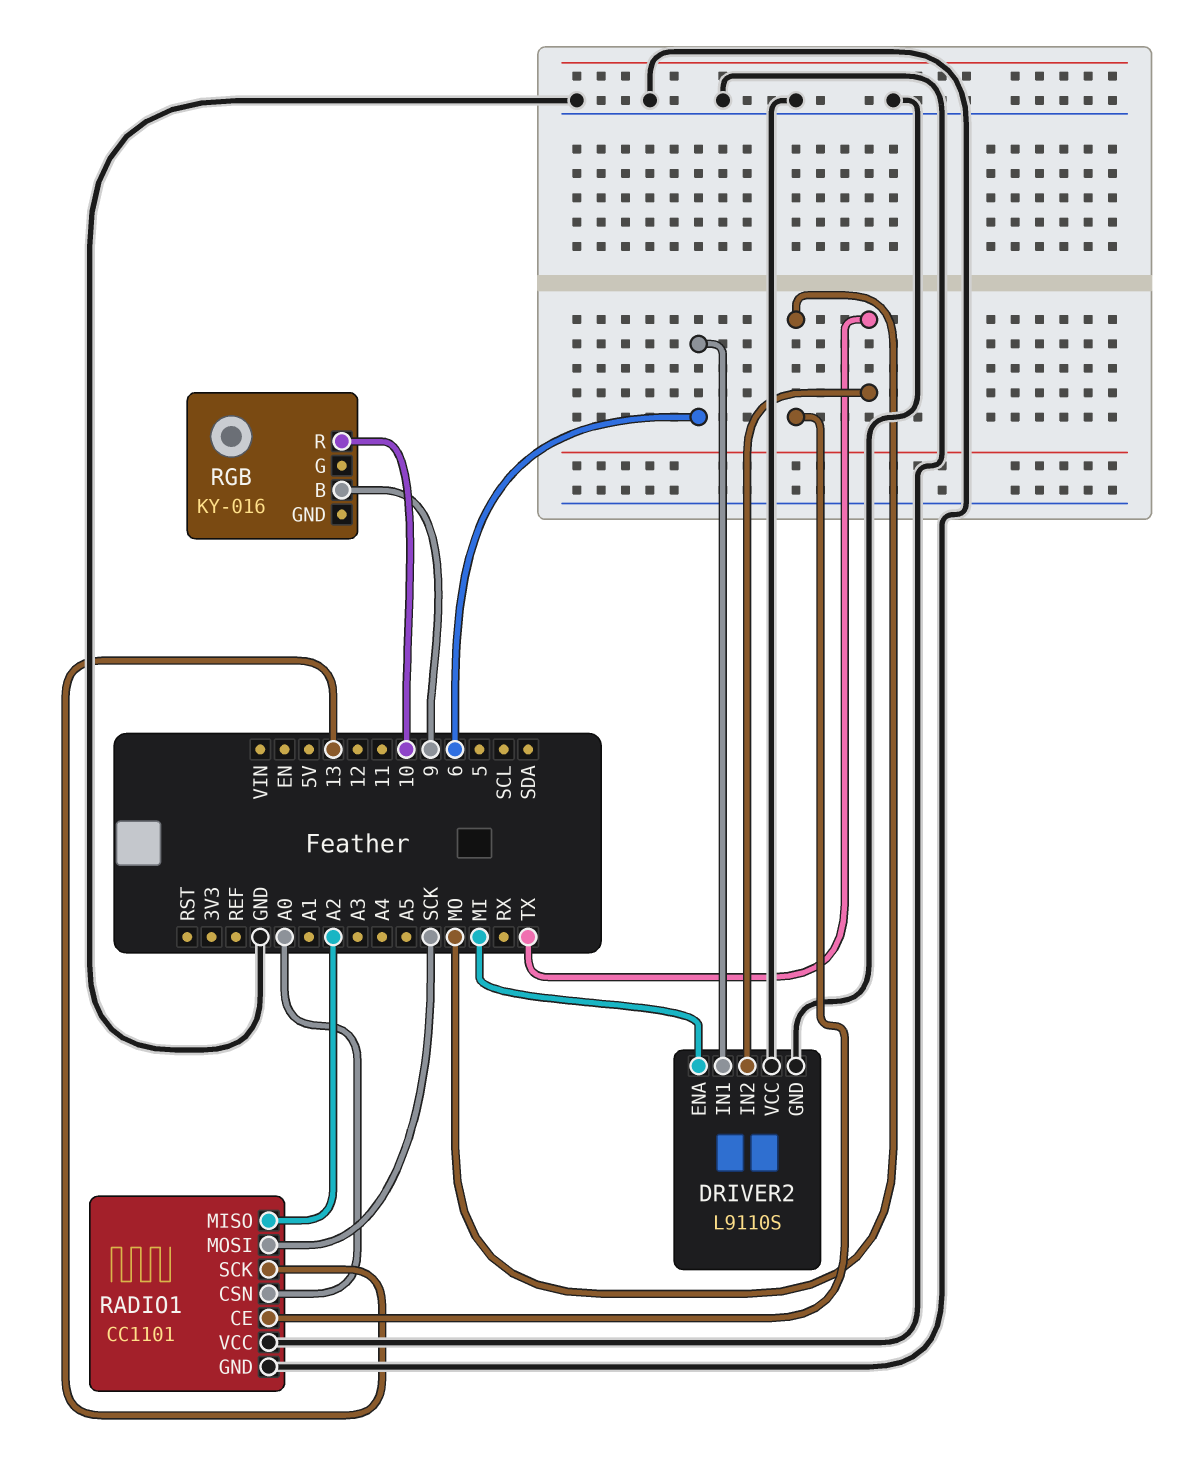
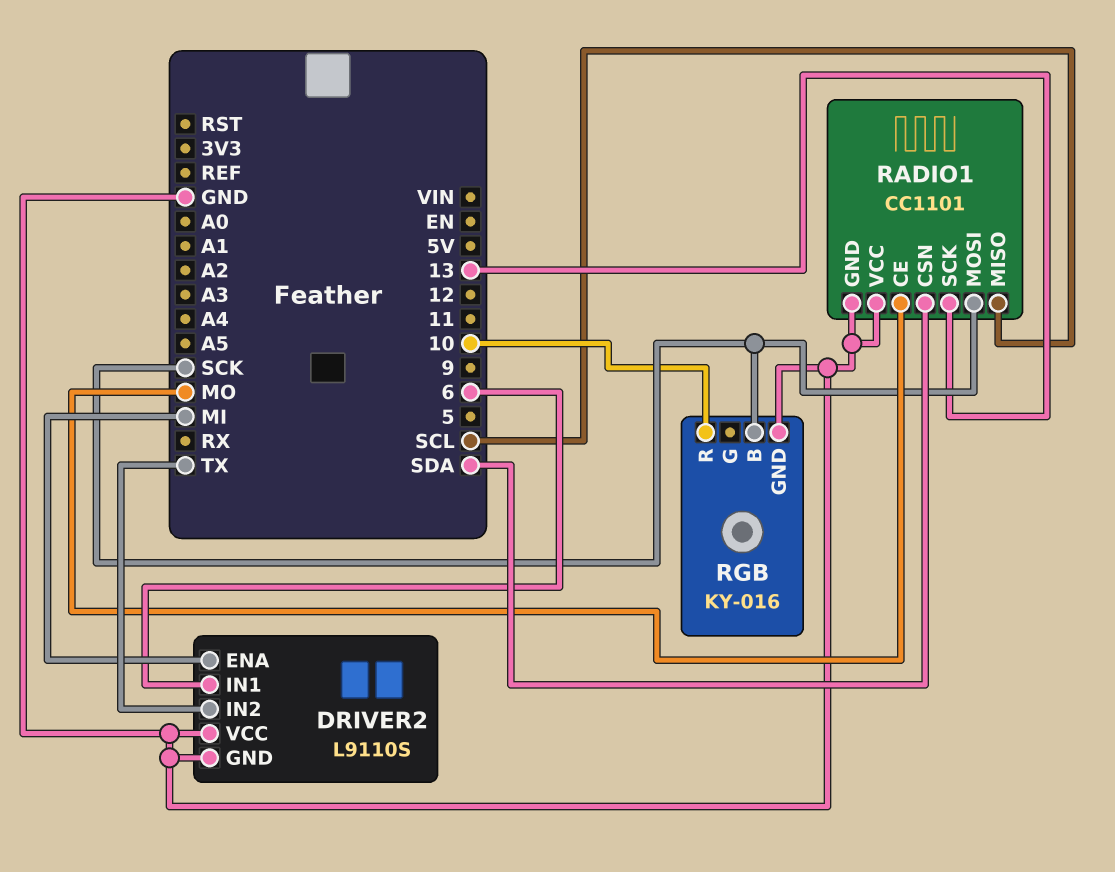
RADIO1 pin CSN: A0 -> SDA
RADIO1 pin MISO: A2 -> SCL
RGB pin B: 9 -> SCK
RGB pin GND: none -> GND

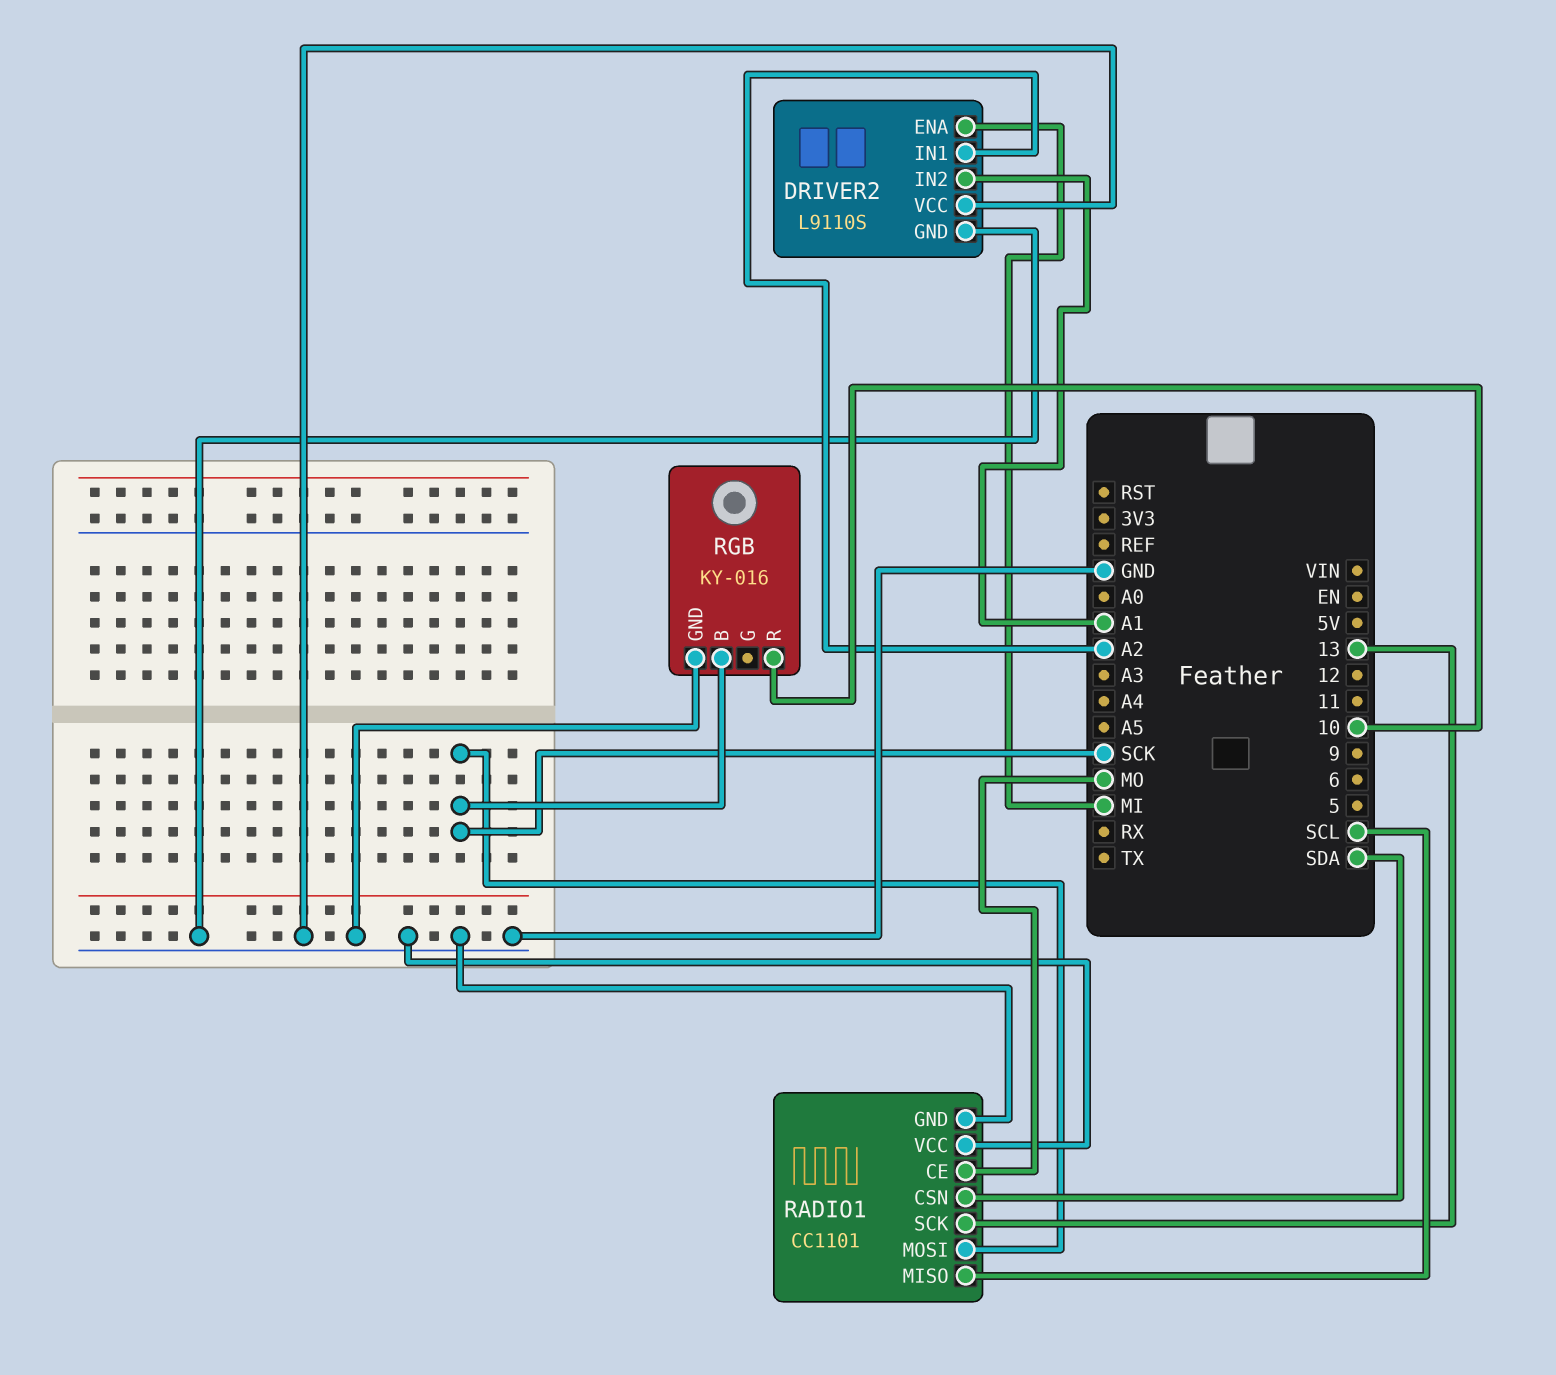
DRIVER2 pin IN1: 6 -> A2
DRIVER2 pin IN2: TX -> A1

